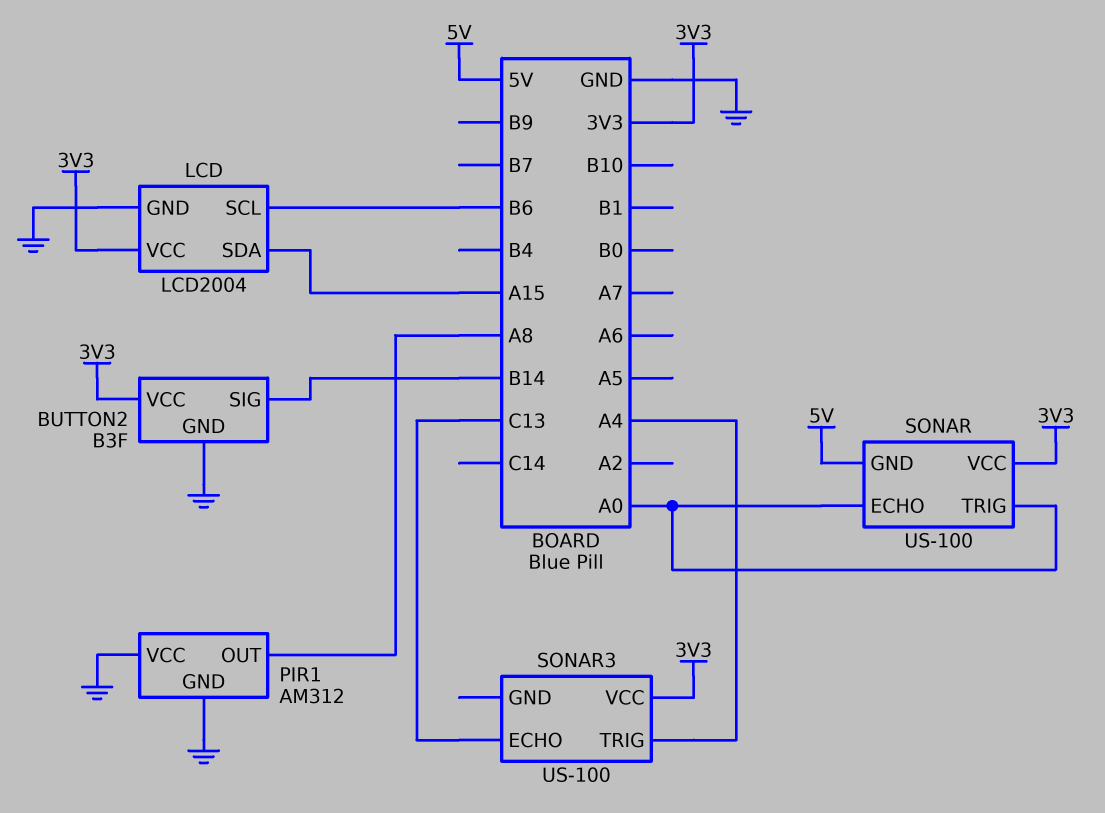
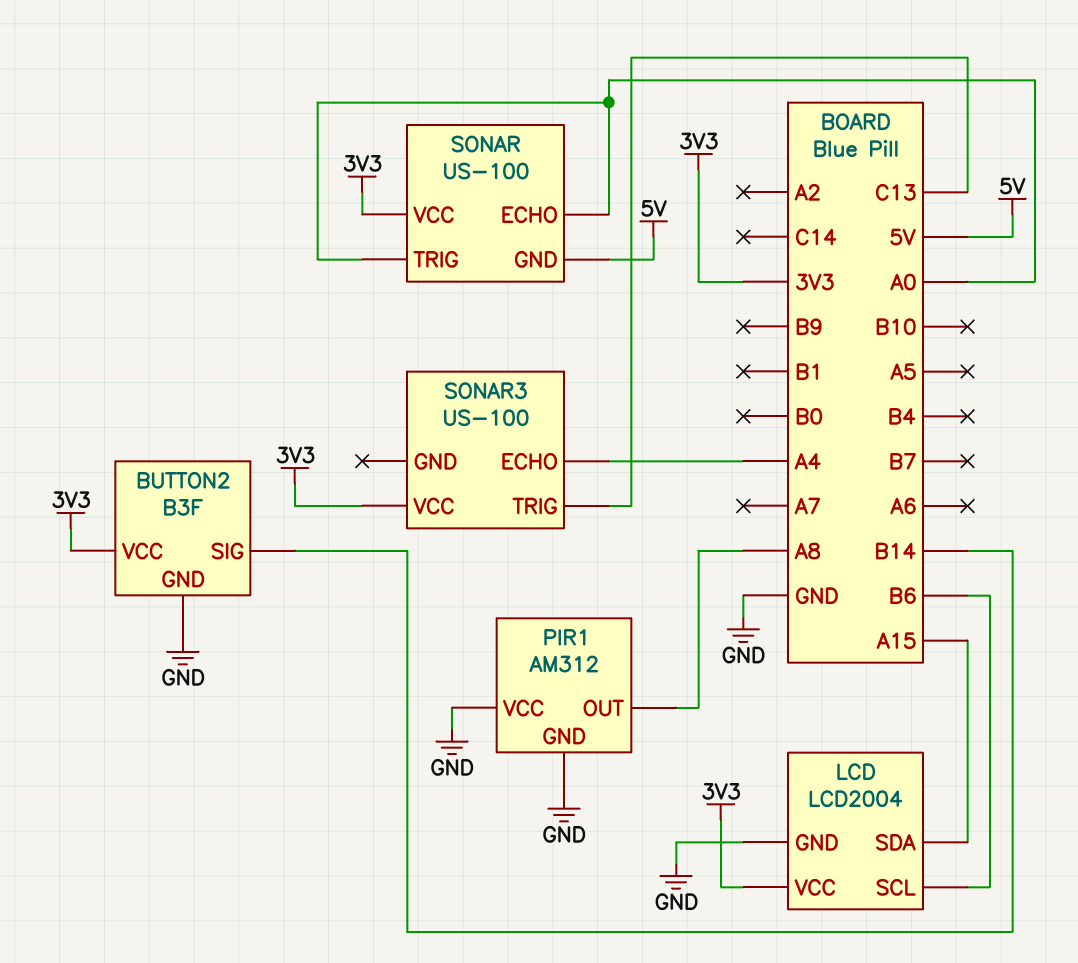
SONAR3 pin ECHO: C13 -> A4
SONAR3 pin TRIG: A4 -> C13

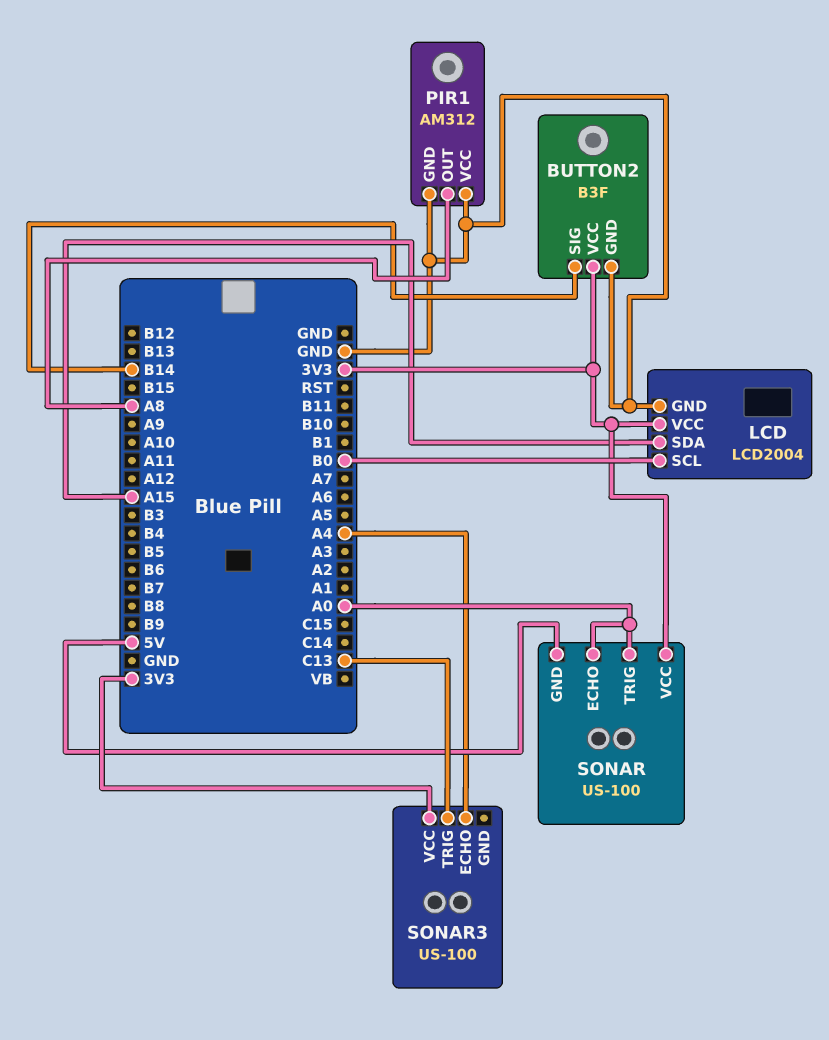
LCD pin SCL: B6 -> B0

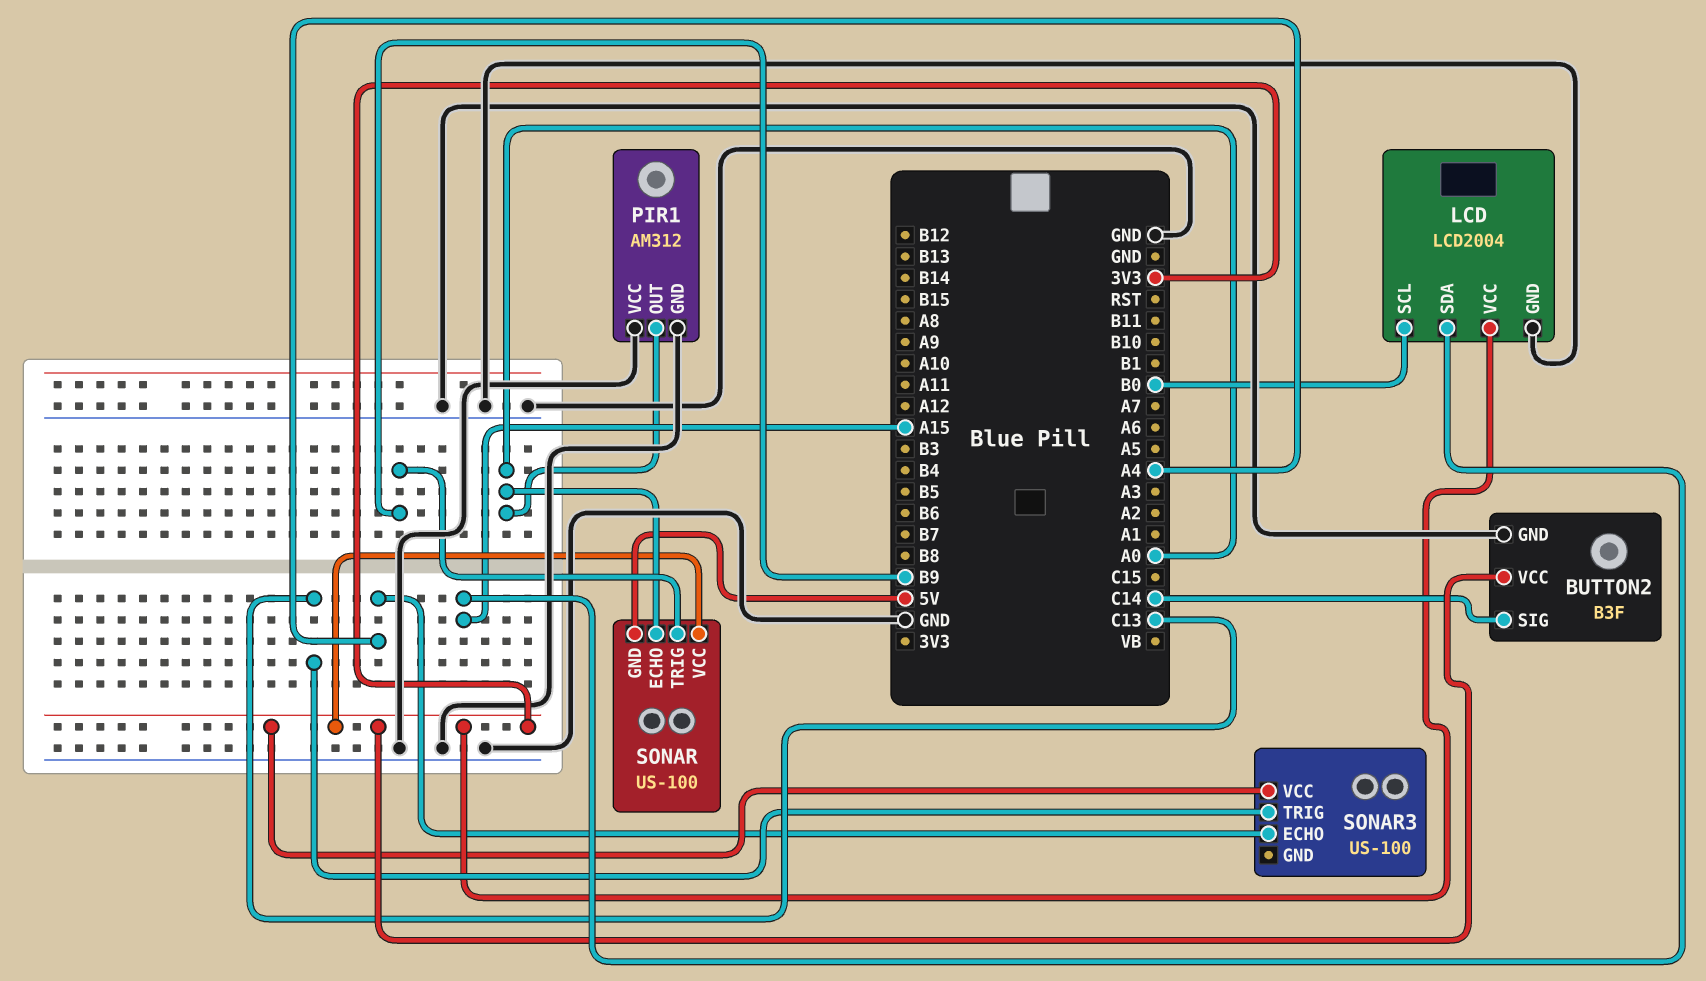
BUTTON2 pin SIG: B14 -> C14
PIR1 pin OUT: A8 -> A0
SONAR pin TRIG: A0 -> B9

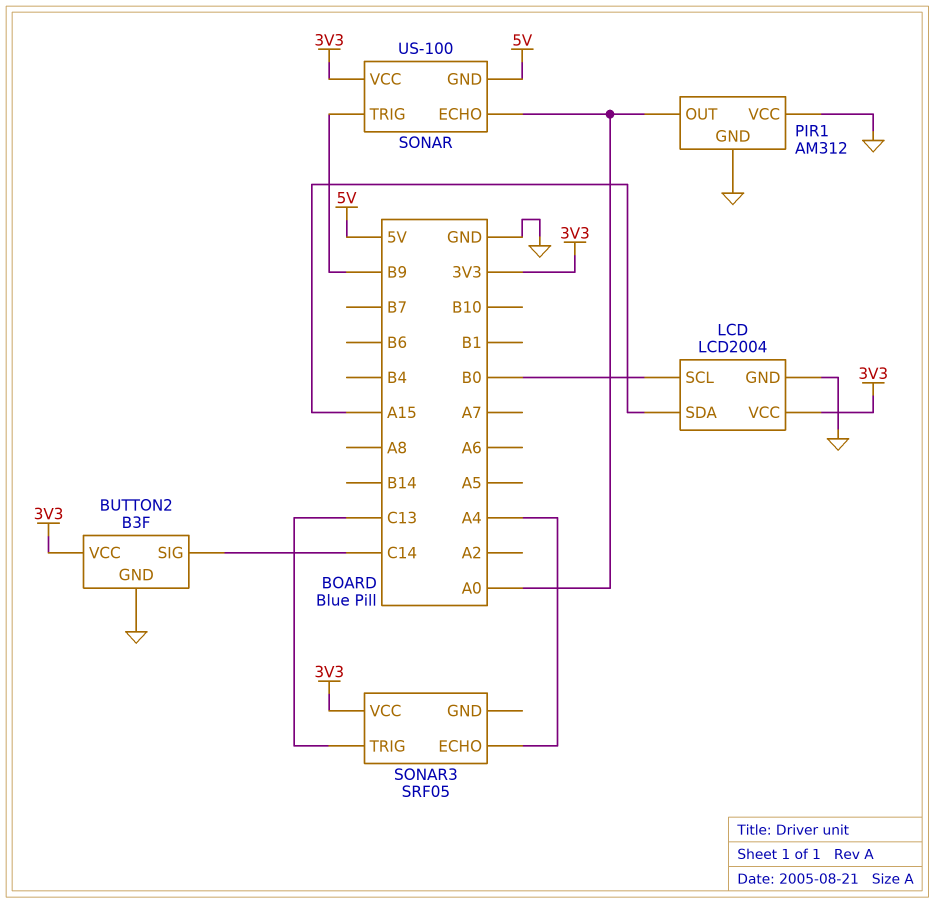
SONAR3: US-100 -> SRF05

